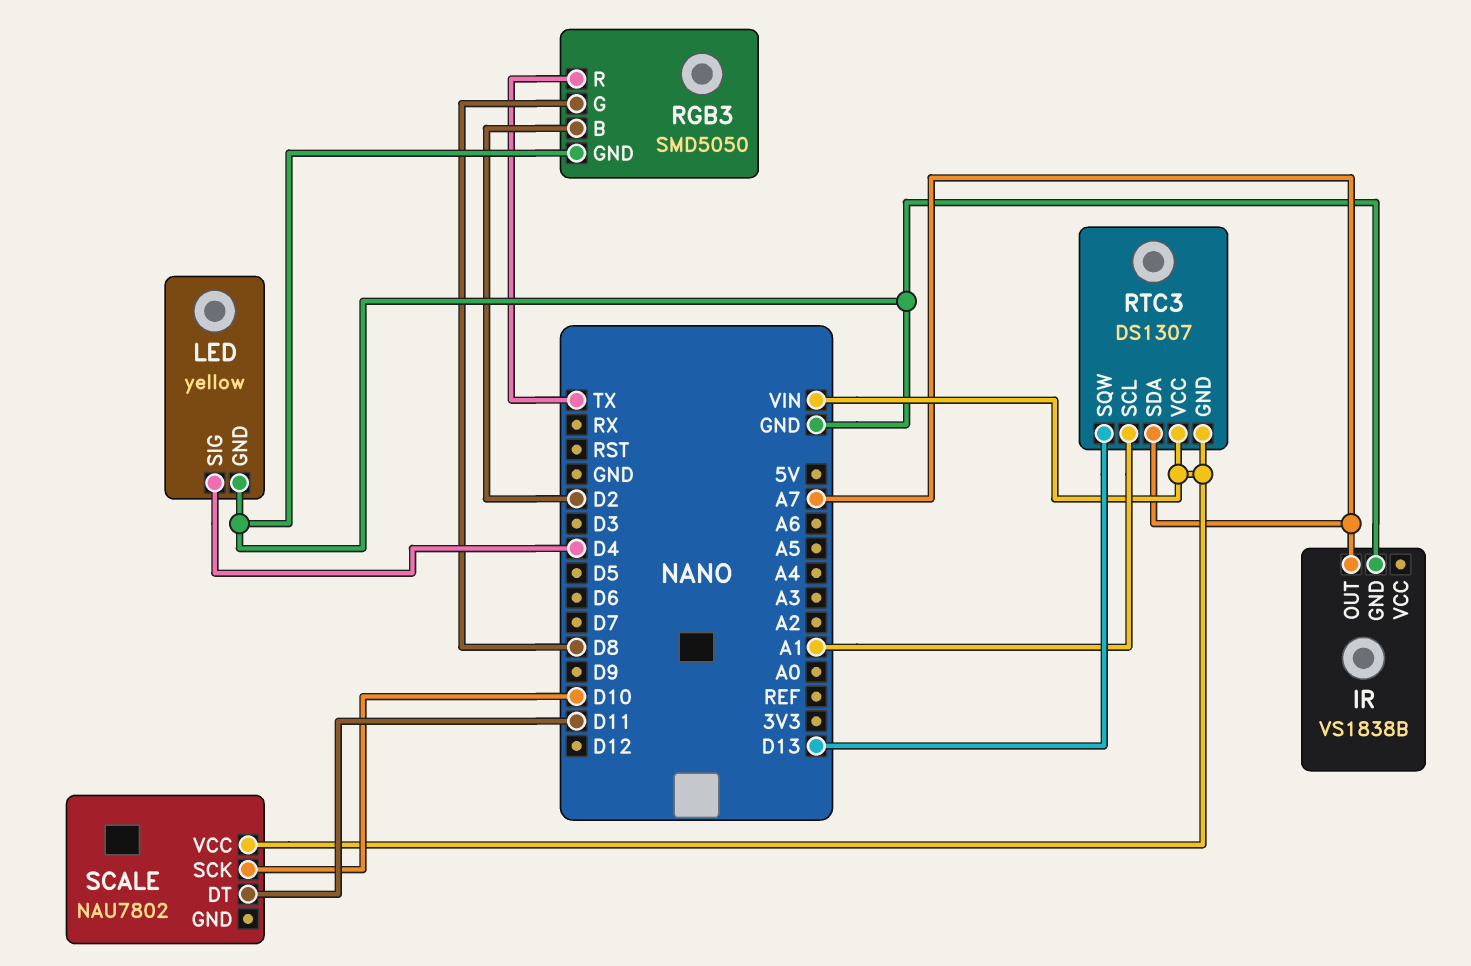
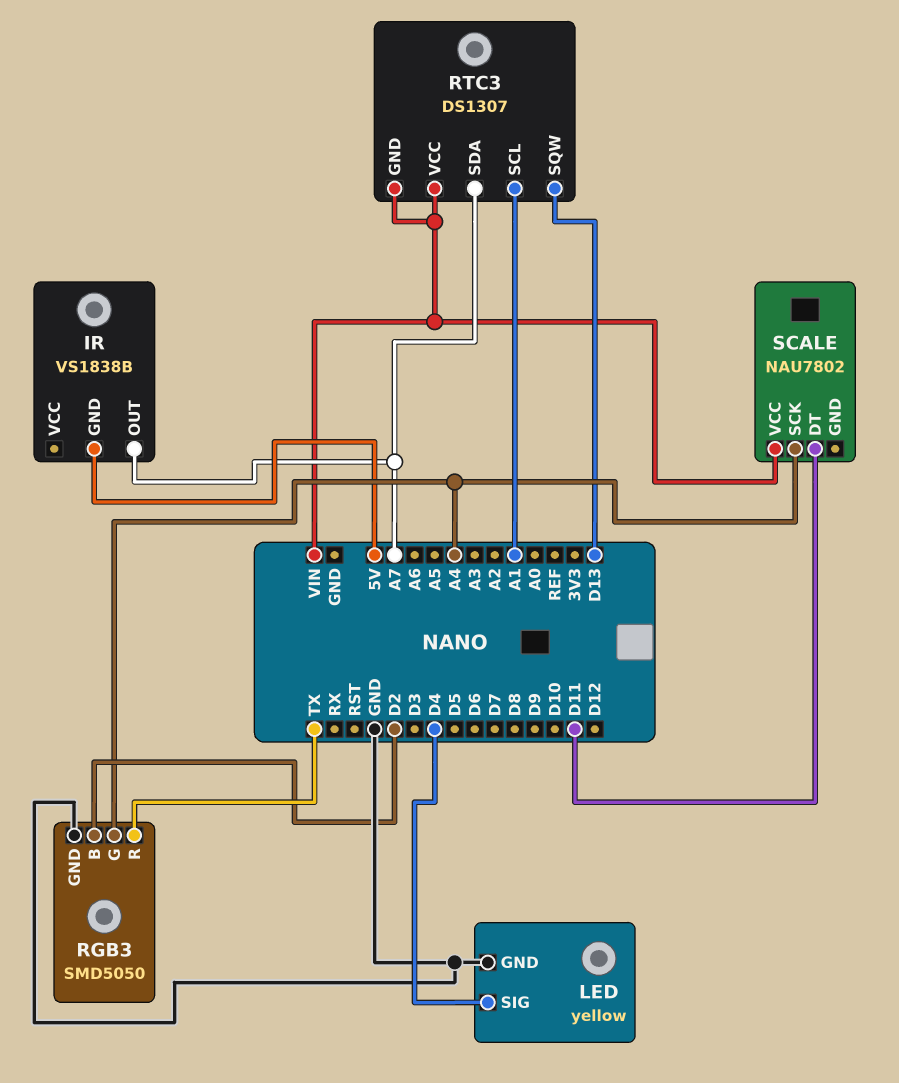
IR pin GND: GND -> 5V
RGB3 pin G: D8 -> A4
SCALE pin SCK: D10 -> A4

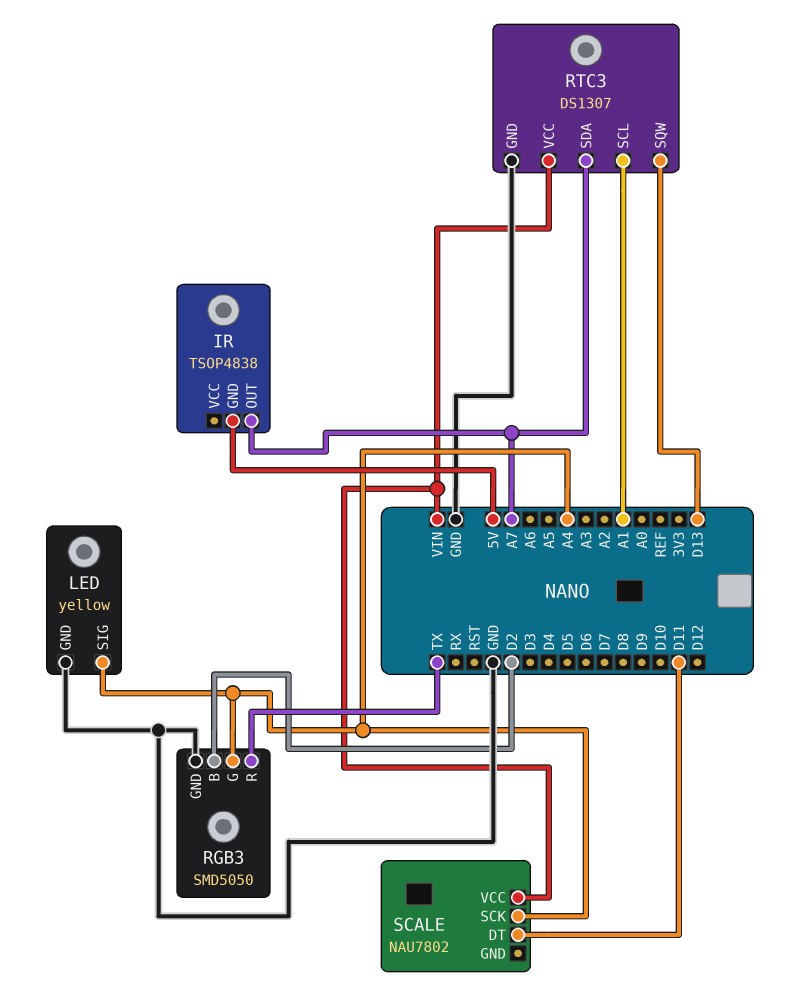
IR: VS1838B -> TSOP4838
LED pin SIG: D4 -> A4
RTC3 pin GND: VIN -> GND

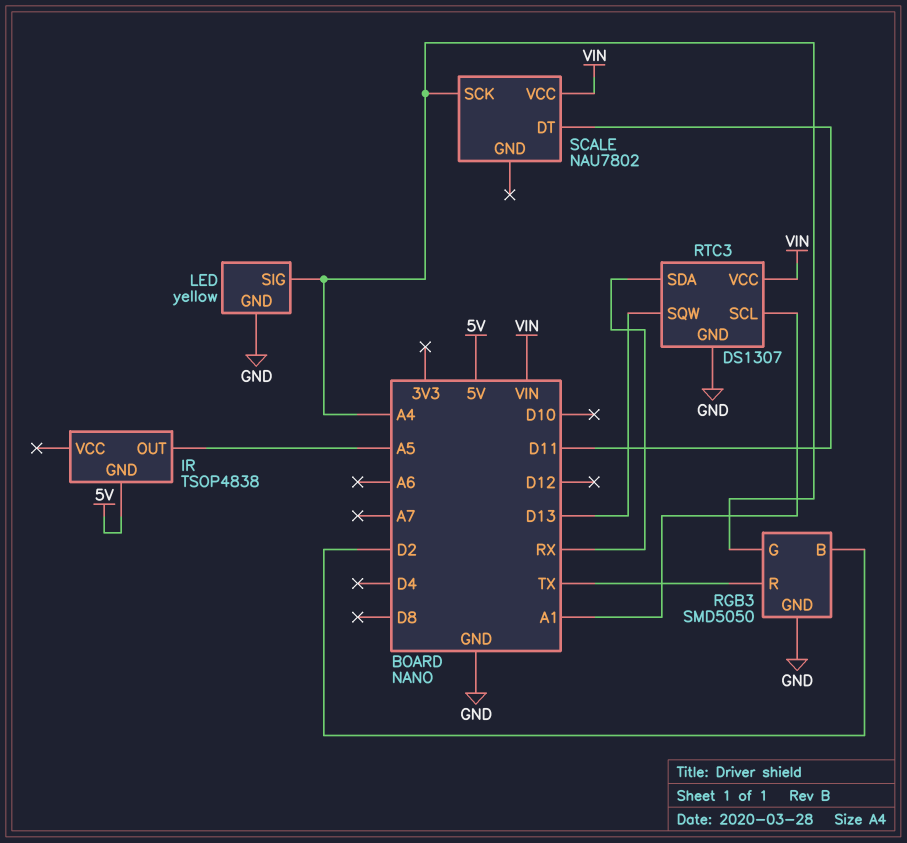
IR pin OUT: A7 -> A5
RTC3 pin SDA: A7 -> RX

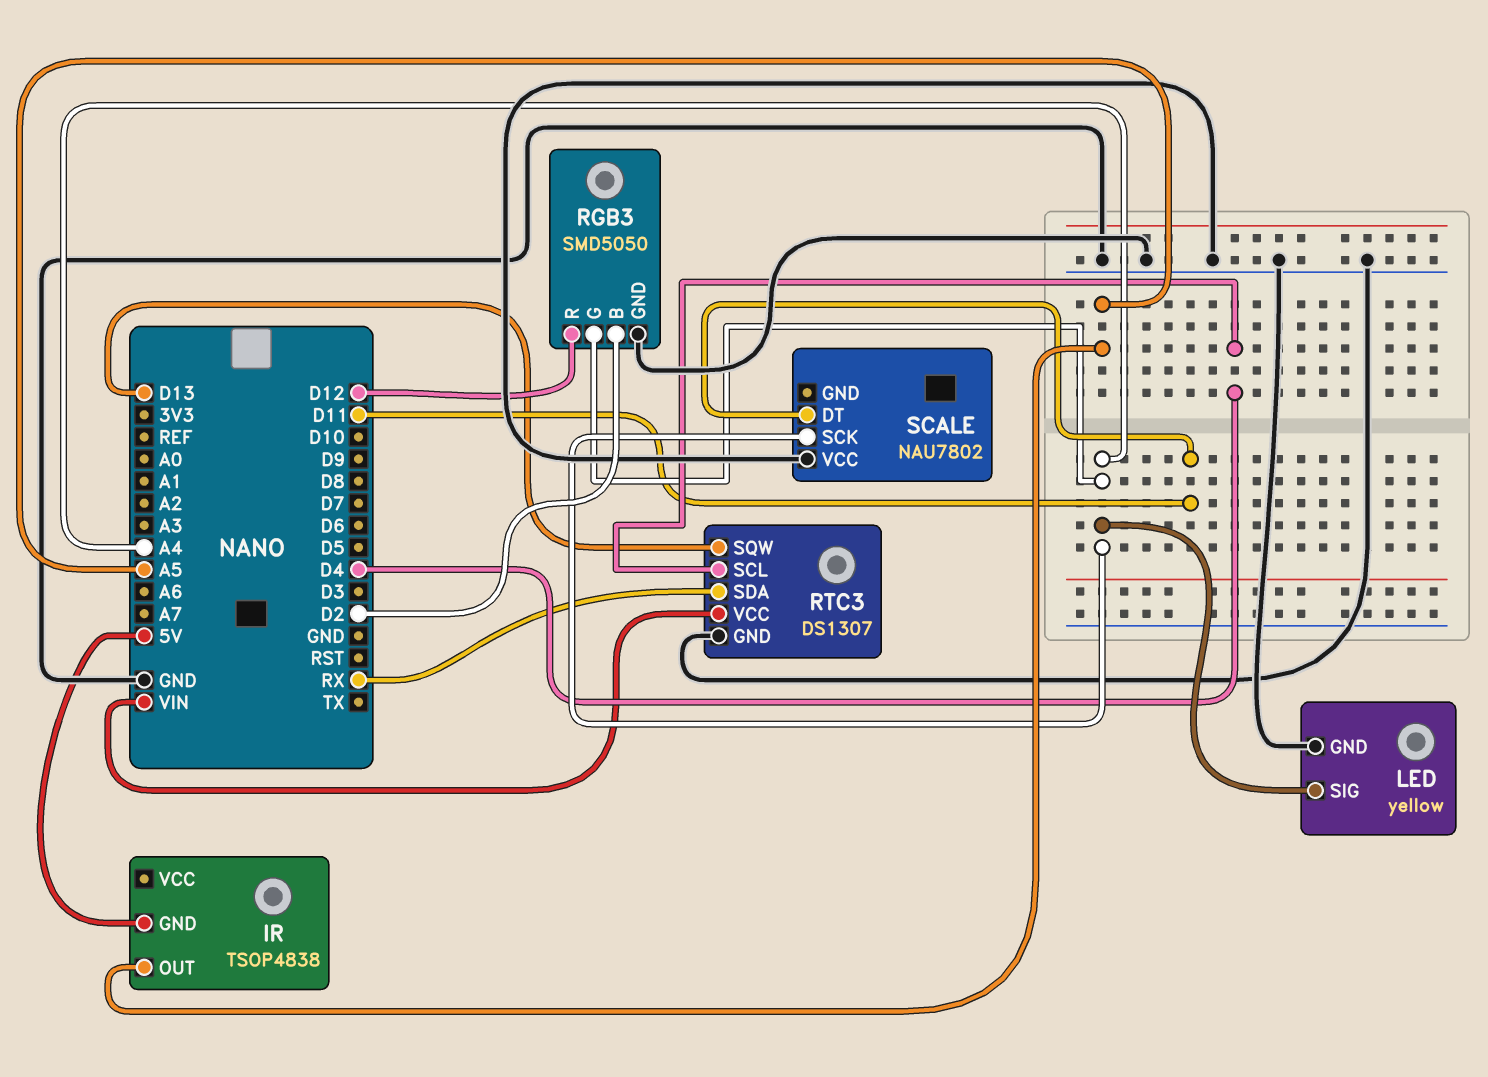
RGB3 pin R: TX -> D12
RTC3 pin SCL: A1 -> D4
SCALE pin VCC: VIN -> GND

